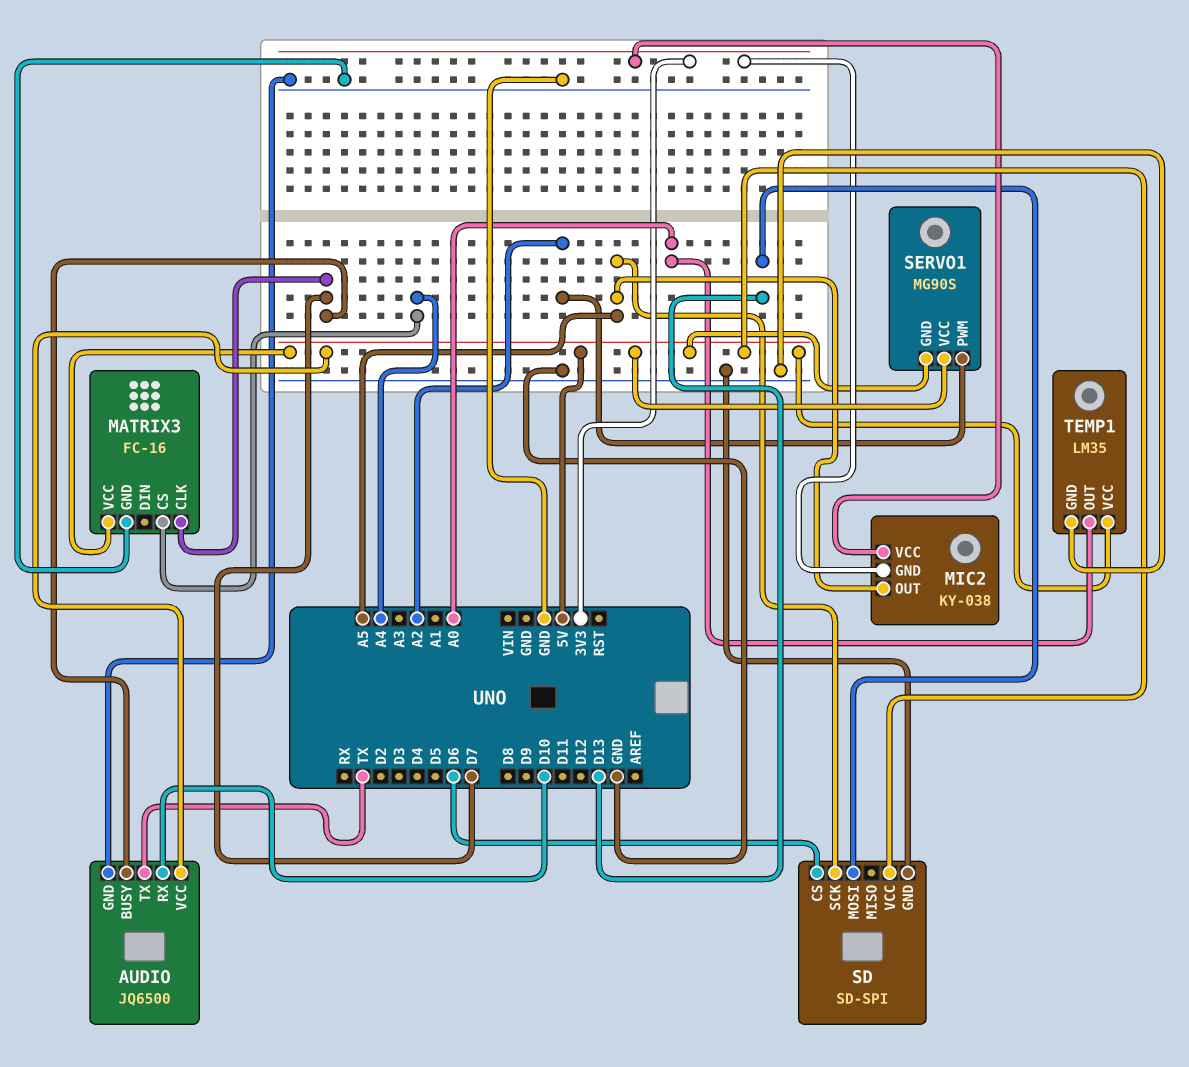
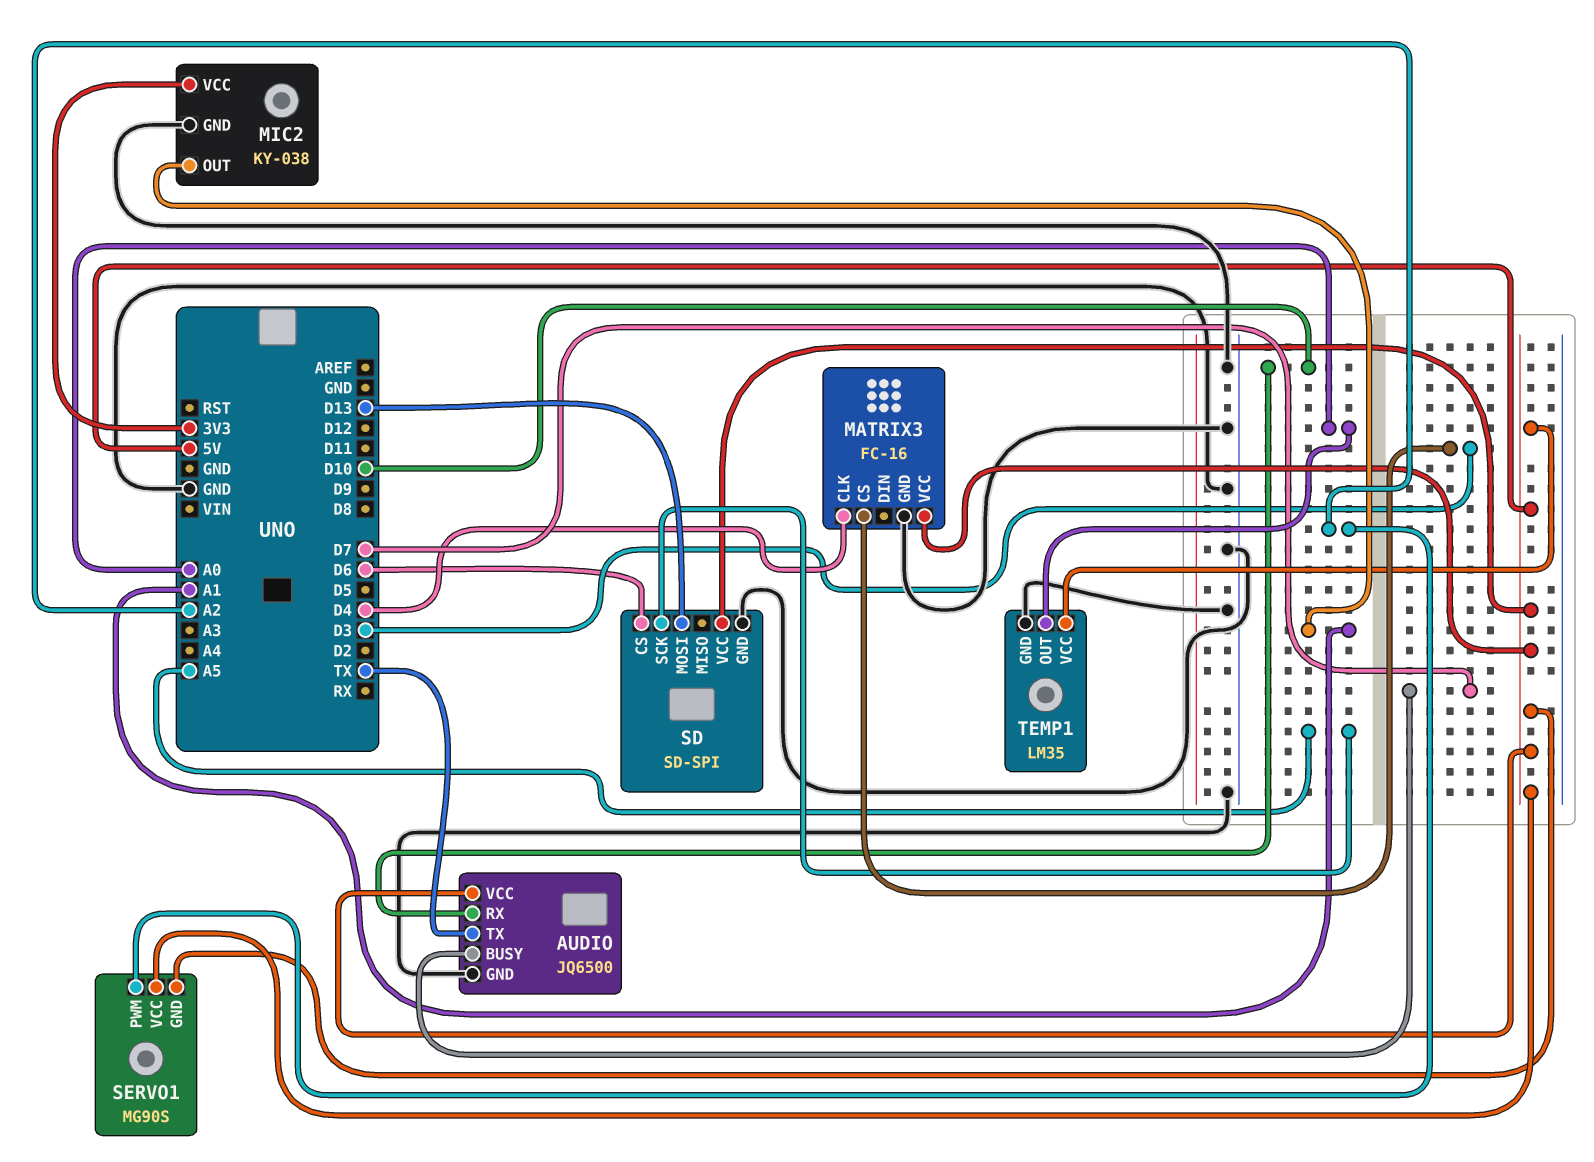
MATRIX3 pin CLK: D7 -> D4
MATRIX3 pin CS: A4 -> D3
MIC2 pin GND: 3V3 -> GND
MIC2 pin OUT: A5 -> A1

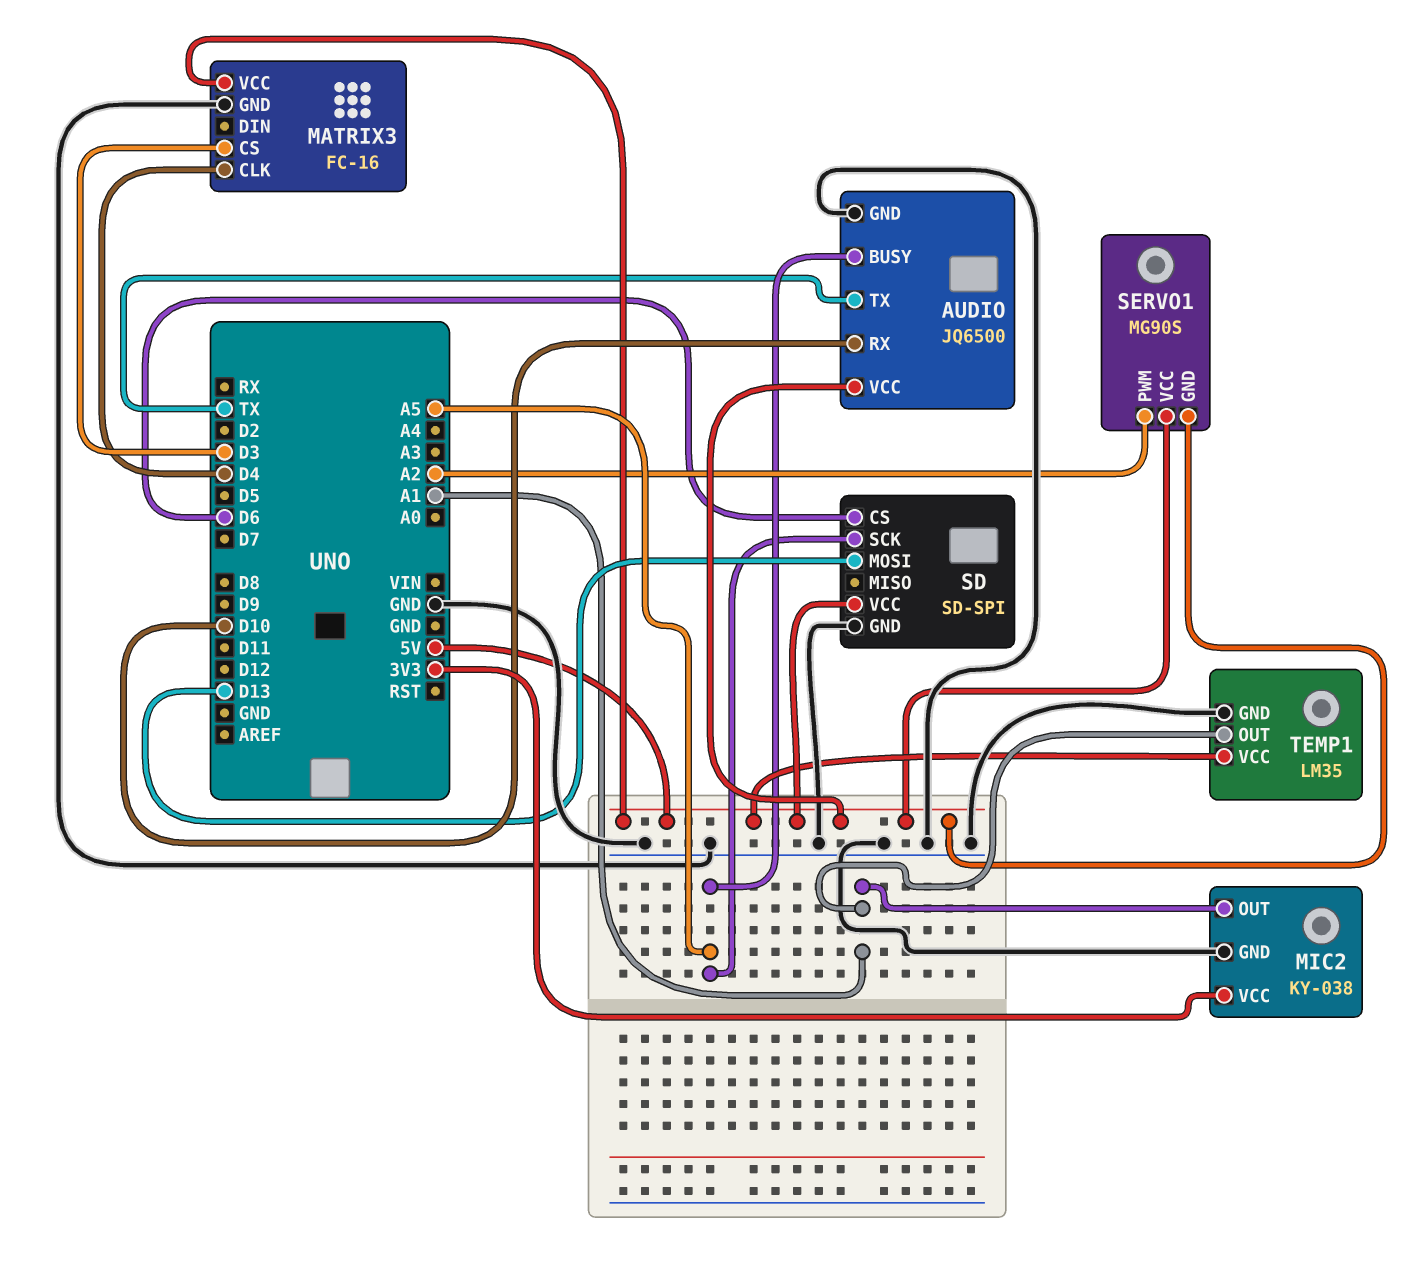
AUDIO pin BUSY: D7 -> A5
TEMP1 pin OUT: A0 -> A1

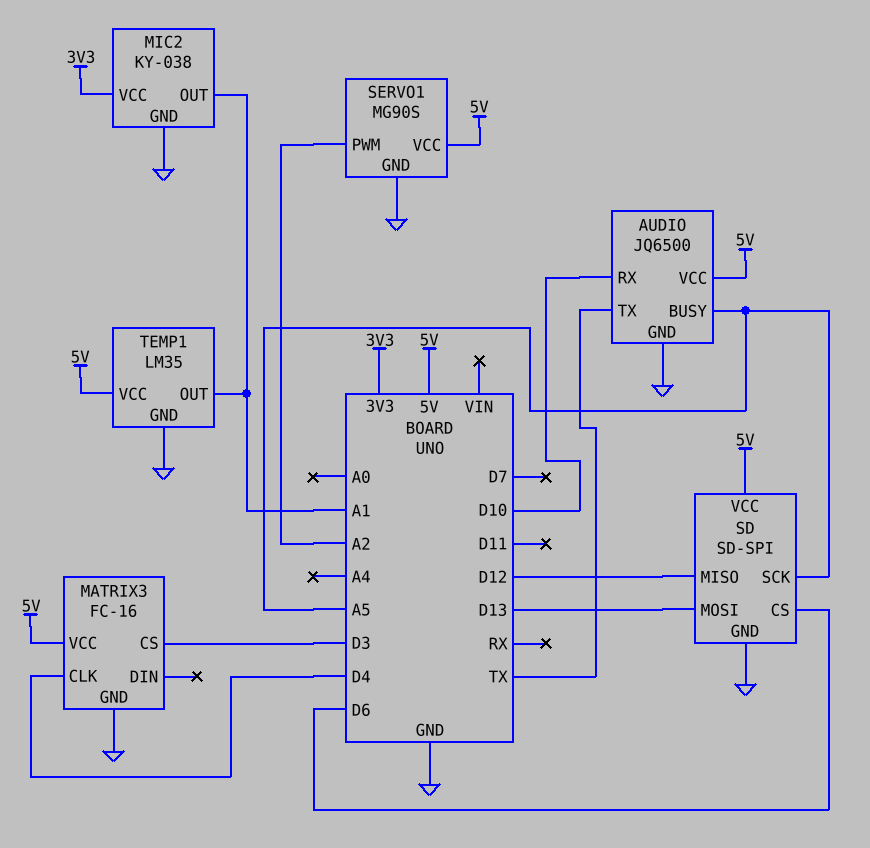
SD pin MISO: none -> D12
SERVO1 pin GND: 5V -> GND

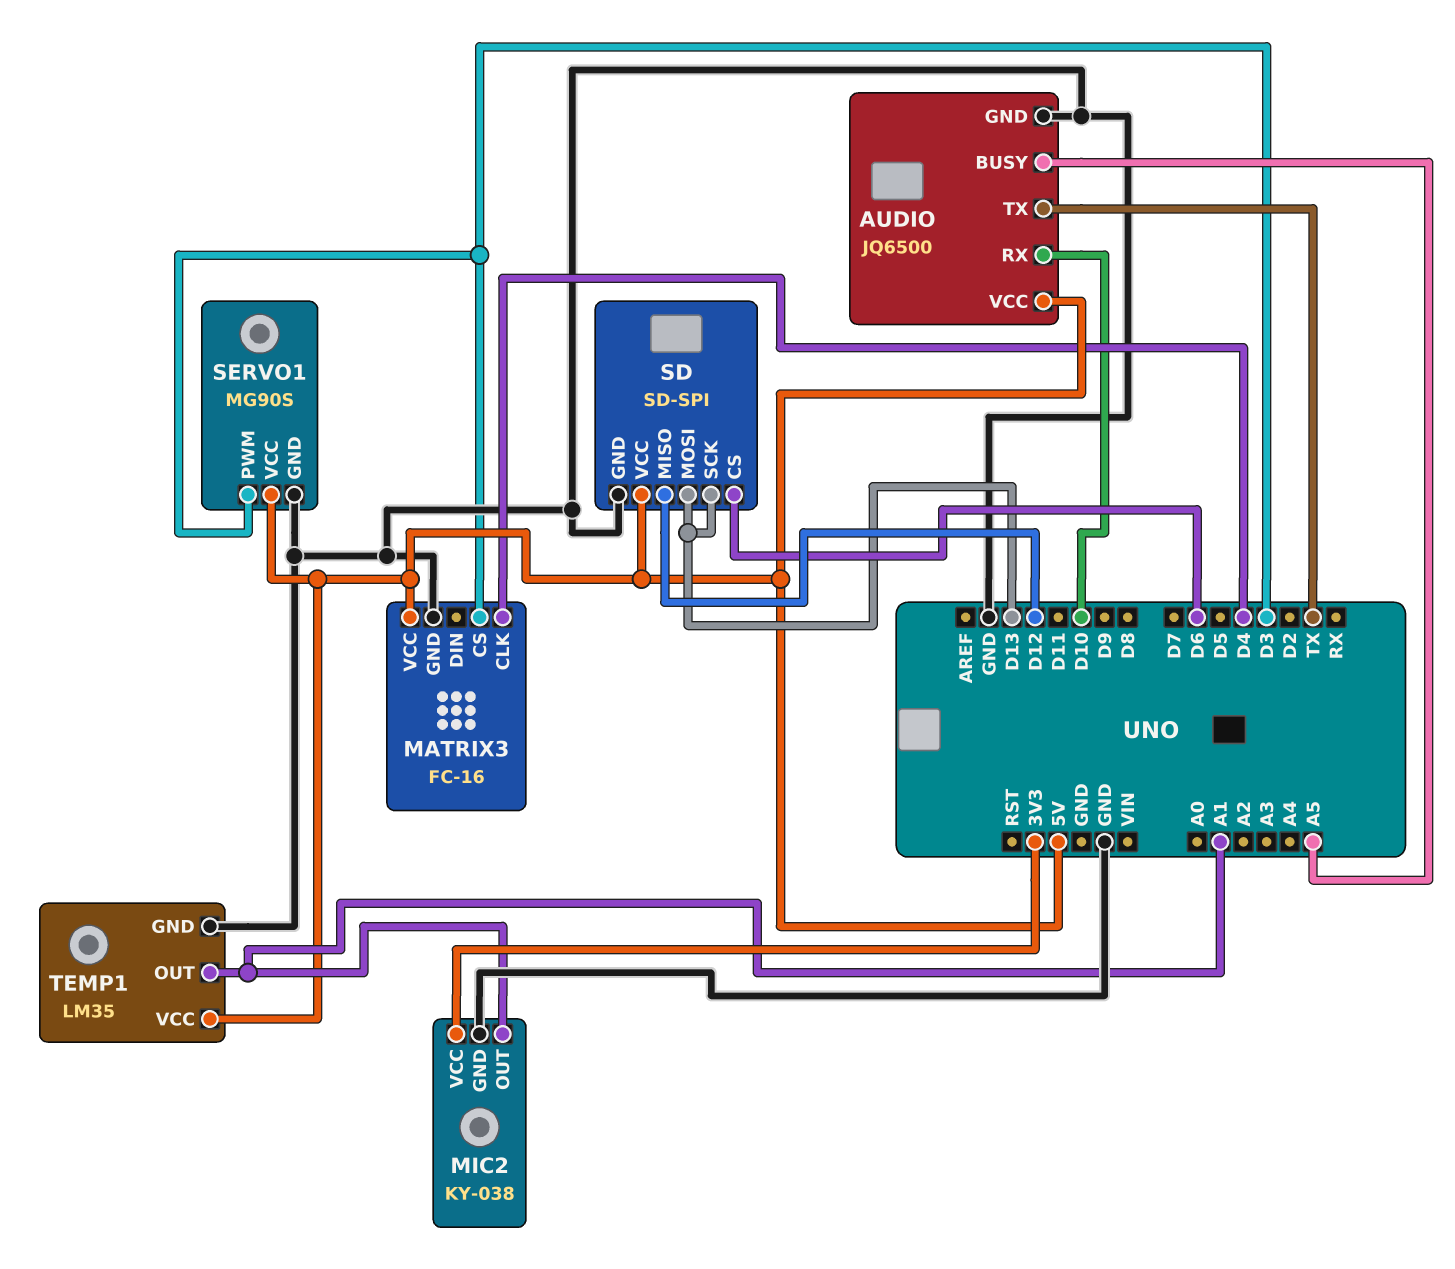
SD pin SCK: A5 -> D13
SERVO1 pin PWM: A2 -> D3

